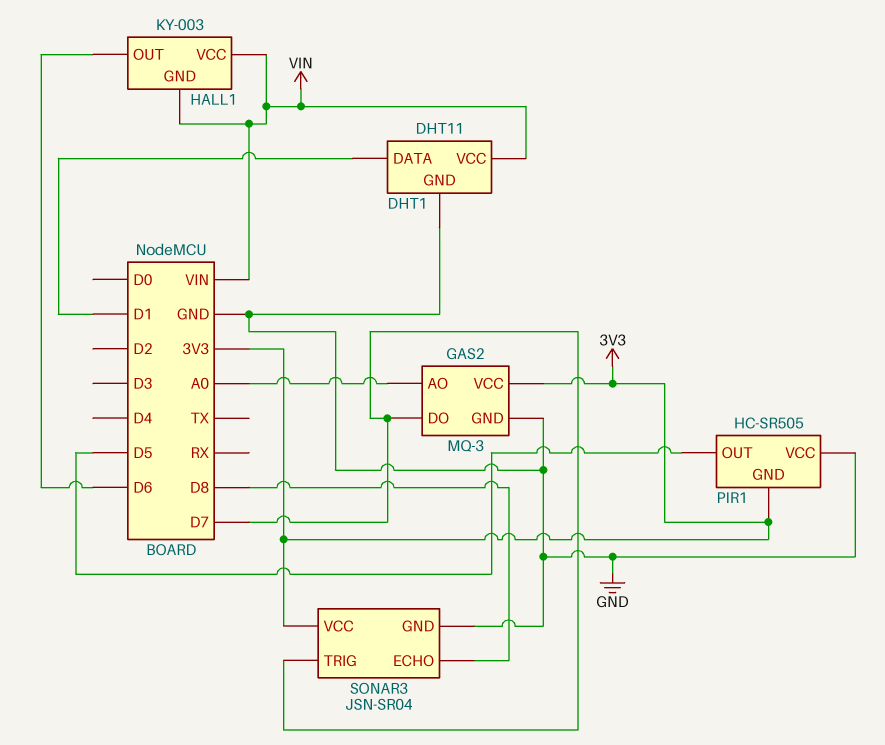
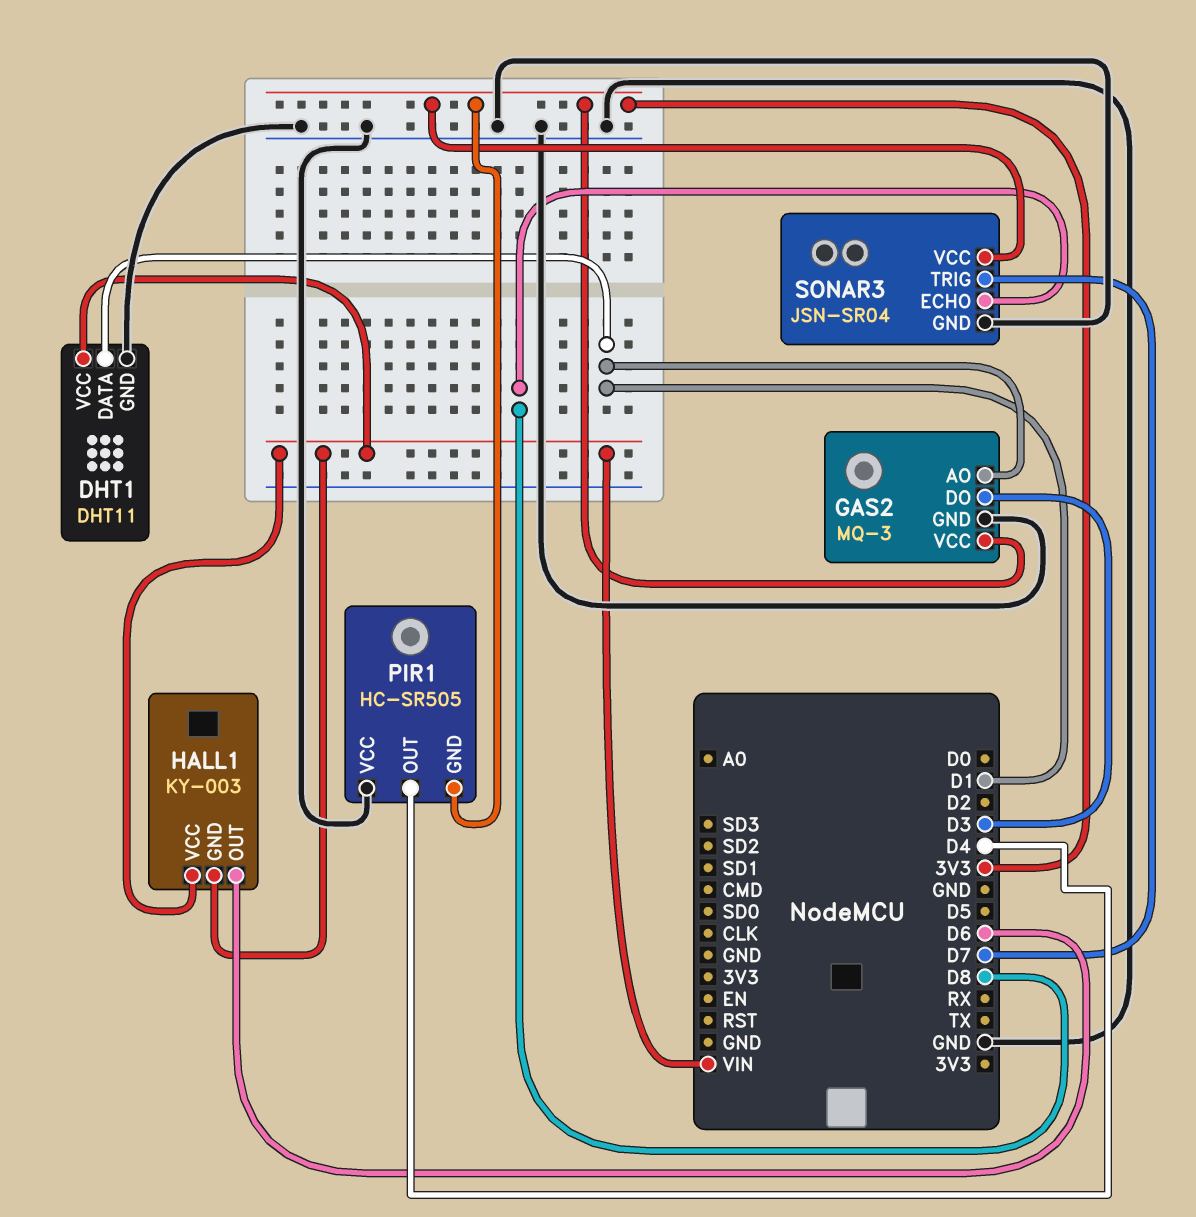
GAS2 pin AO: A0 -> D1
GAS2 pin DO: D7 -> D3
PIR1 pin OUT: D5 -> D4

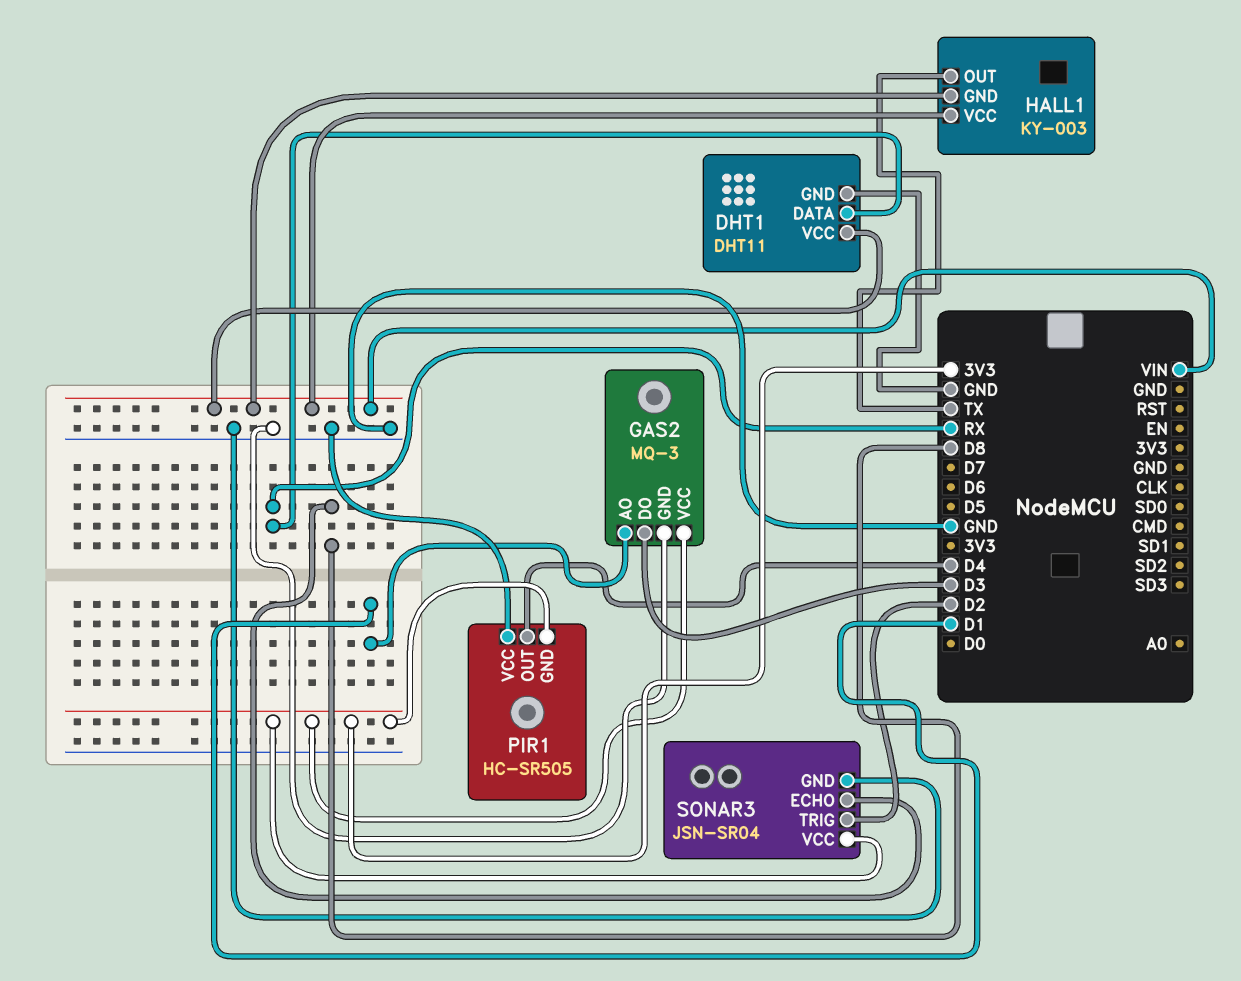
DHT1 pin DATA: D1 -> RX
HALL1 pin OUT: D6 -> TX
SONAR3 pin TRIG: D7 -> D2

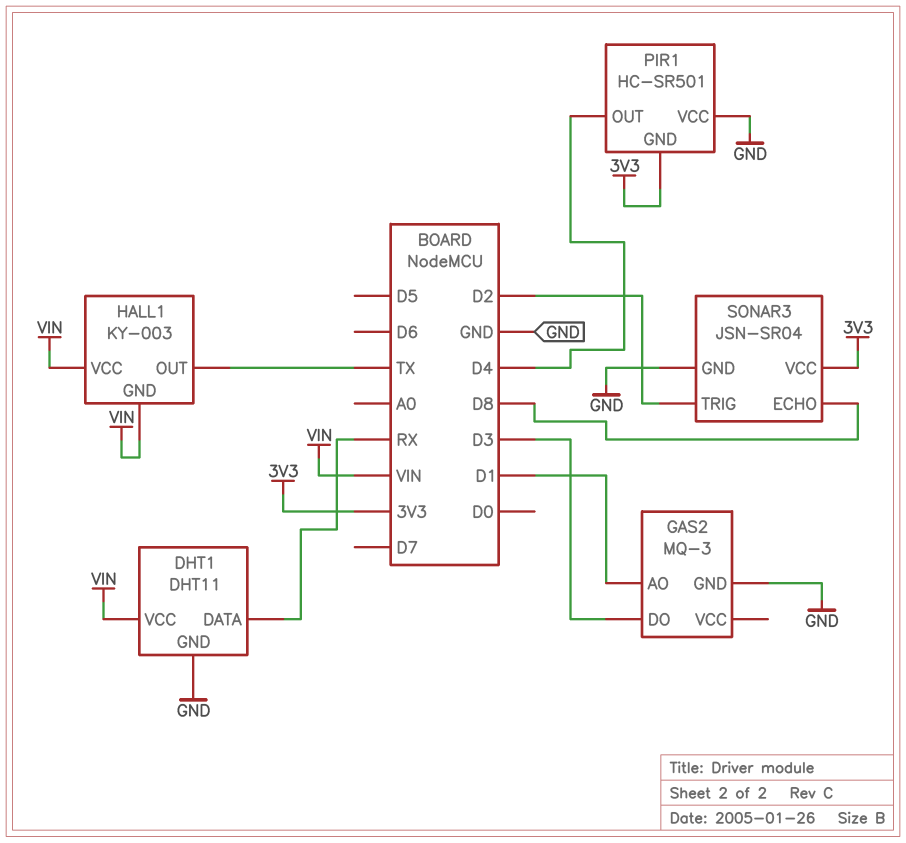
GAS2 pin VCC: 3V3 -> none
PIR1: HC-SR505 -> HC-SR501

